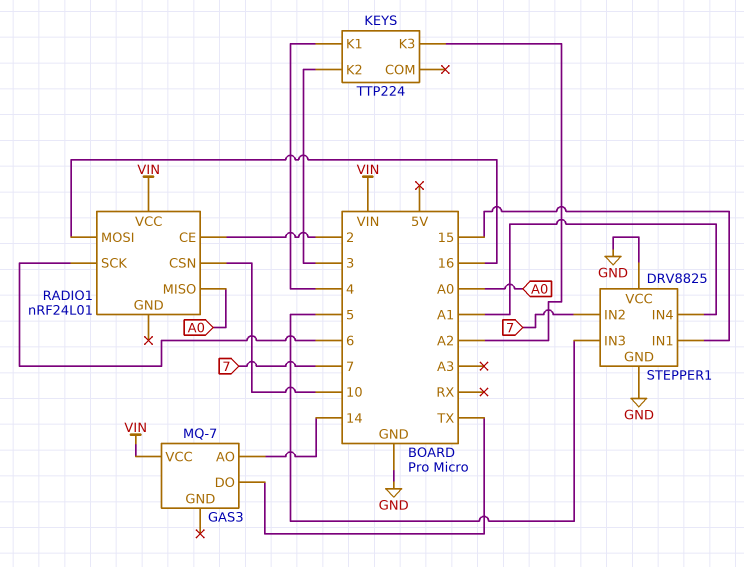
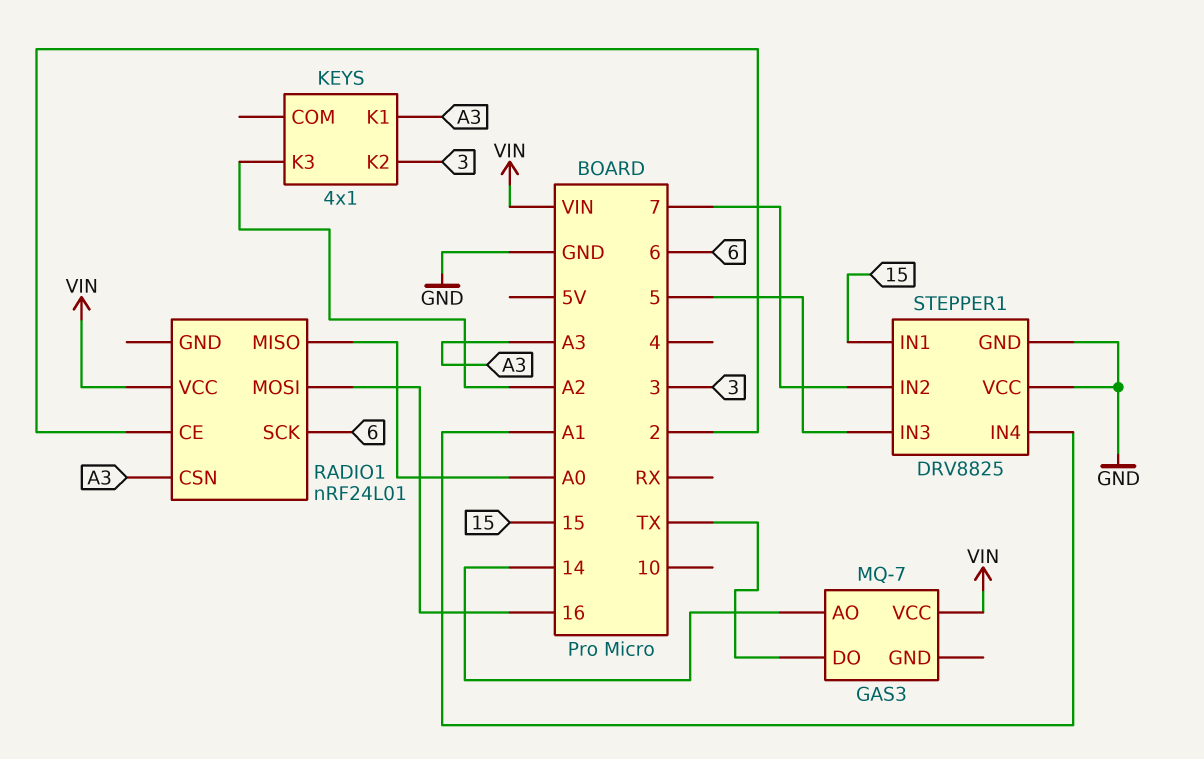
KEYS: TTP224 -> 4x1
KEYS pin K1: 4 -> A3
RADIO1 pin CSN: 10 -> A3

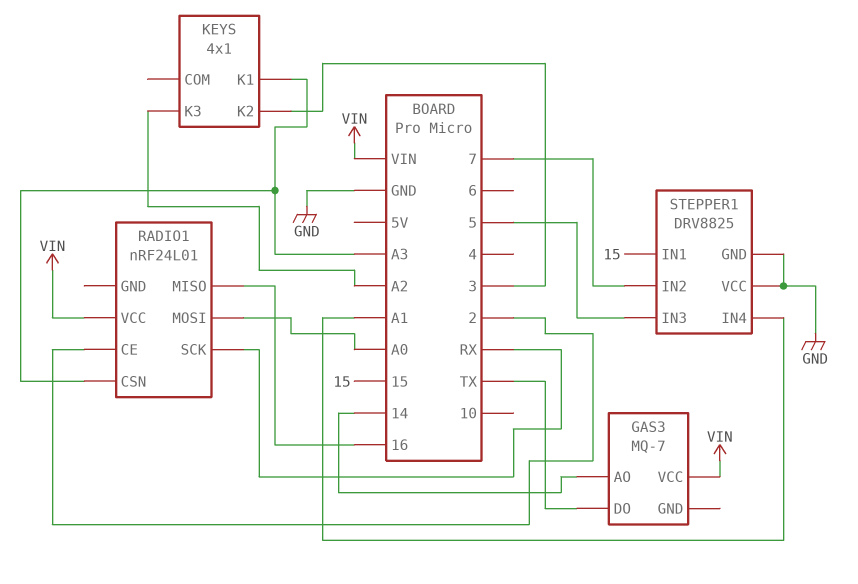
RADIO1 pin MISO: A0 -> 16
RADIO1 pin MOSI: 16 -> A0
RADIO1 pin SCK: 6 -> RX

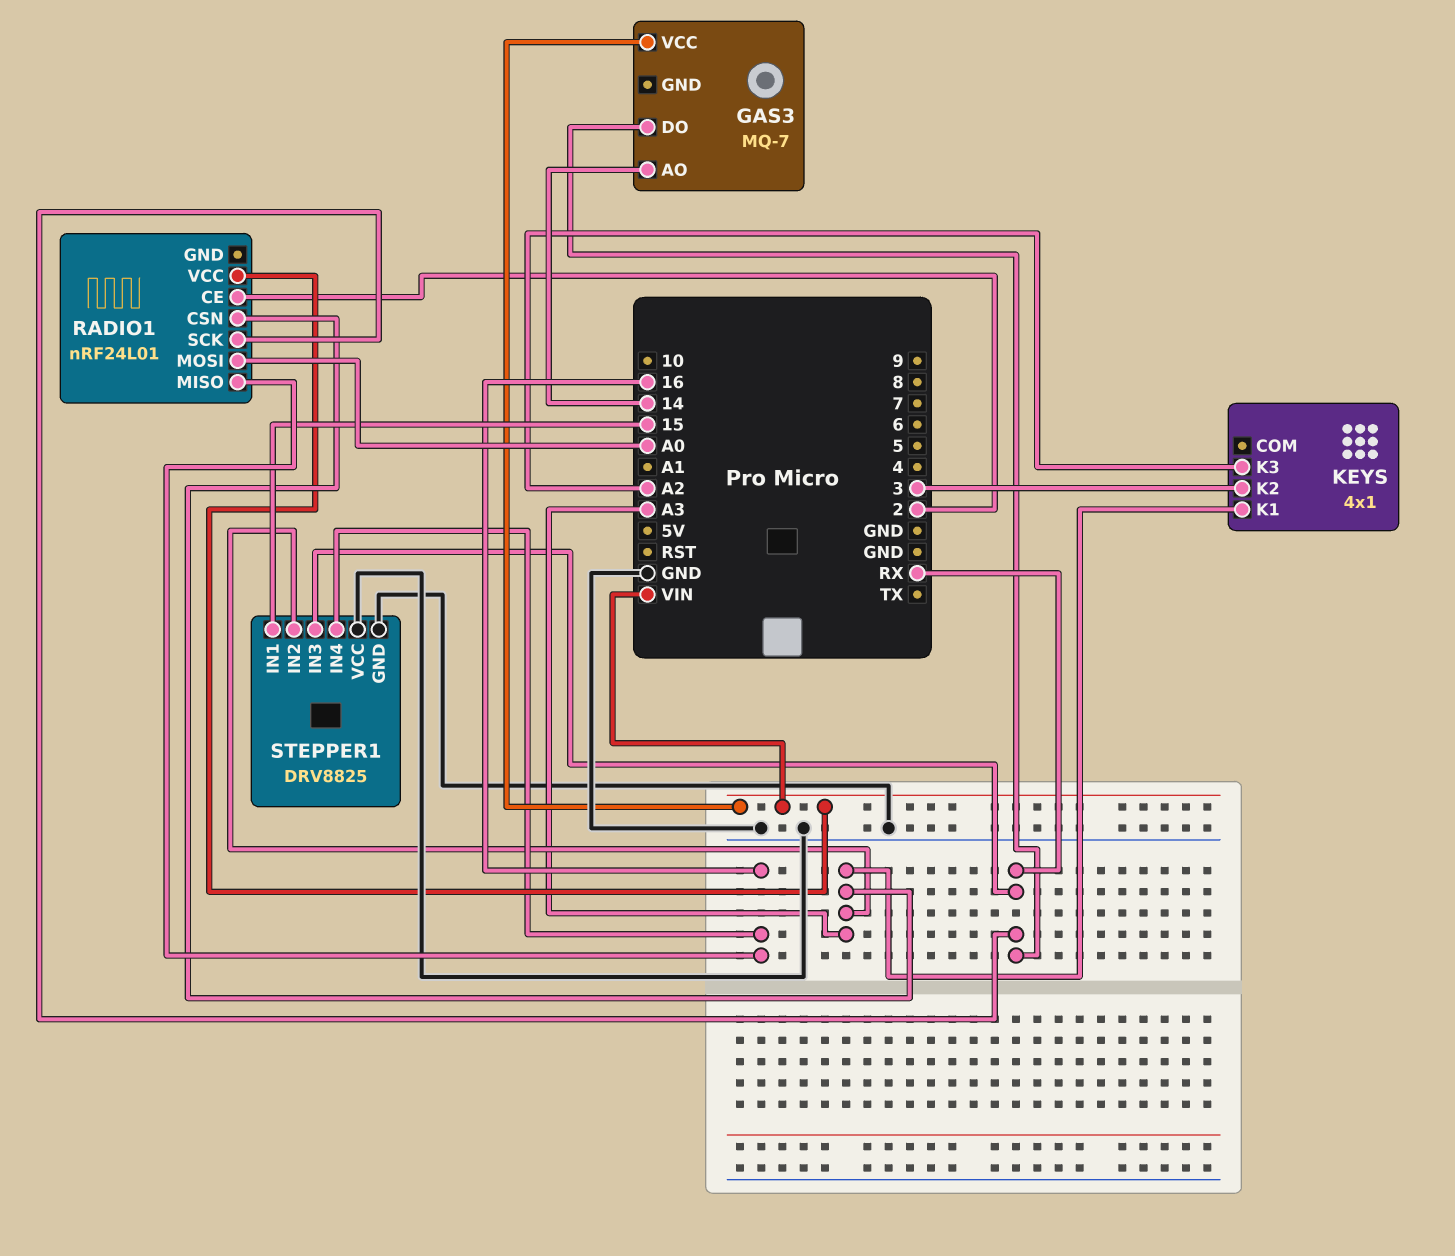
GAS3 pin DO: TX -> RX
STEPPER1 pin IN2: 7 -> A3
STEPPER1 pin IN3: 5 -> RX
STEPPER1 pin IN4: A1 -> 16

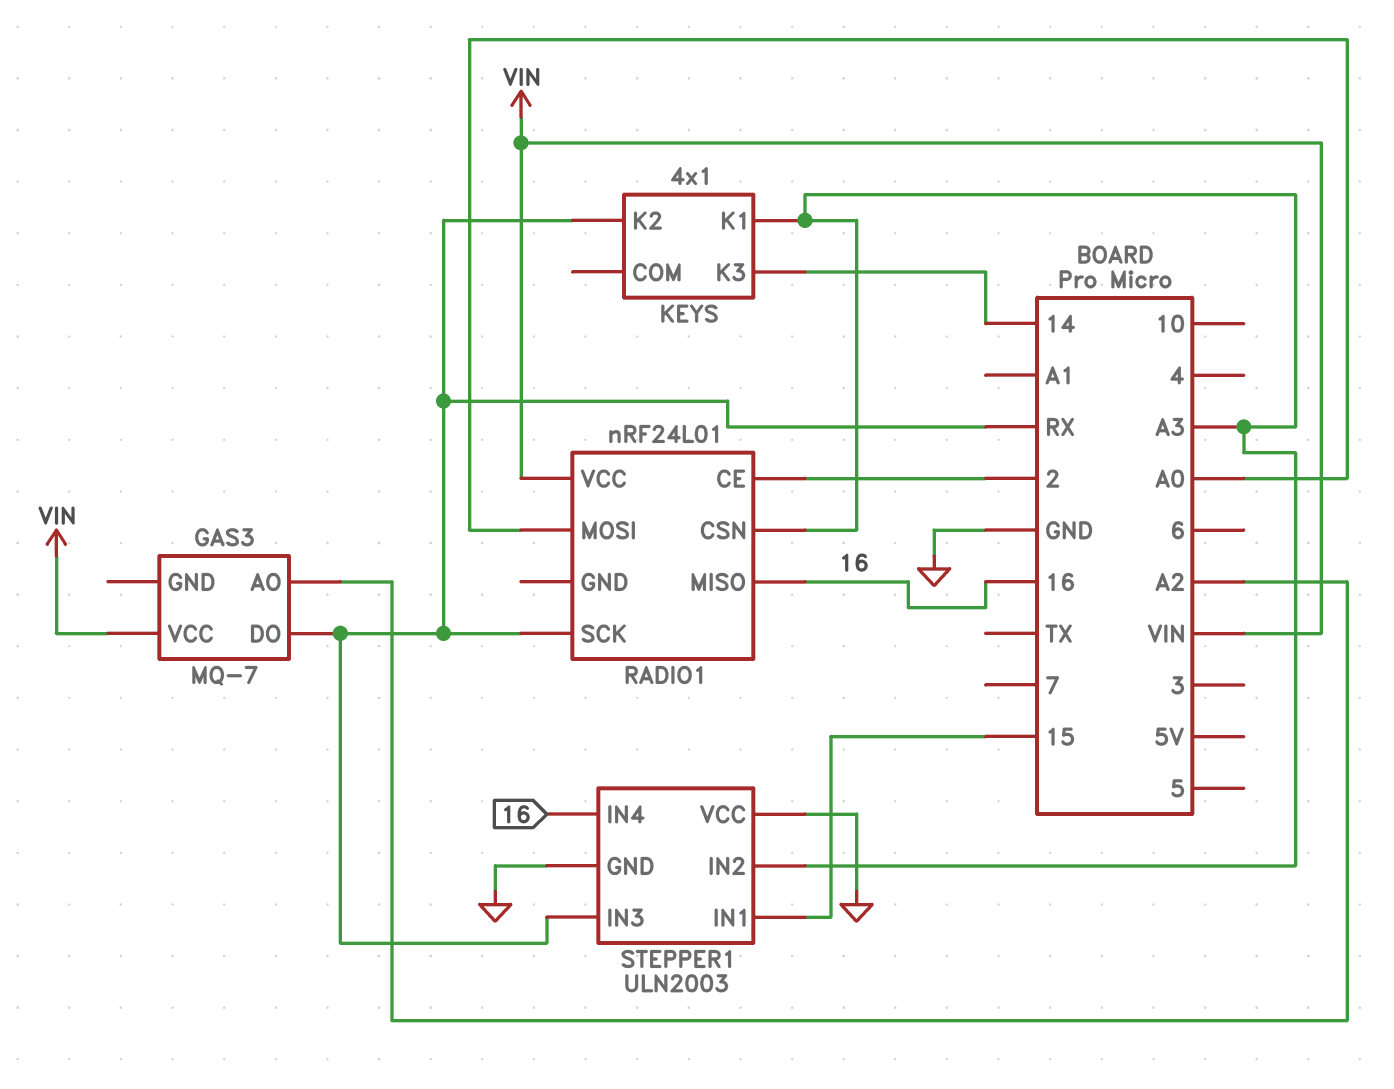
GAS3 pin AO: 14 -> A2
KEYS pin K2: 3 -> RX
KEYS pin K3: A2 -> 14
STEPPER1: DRV8825 -> ULN2003

